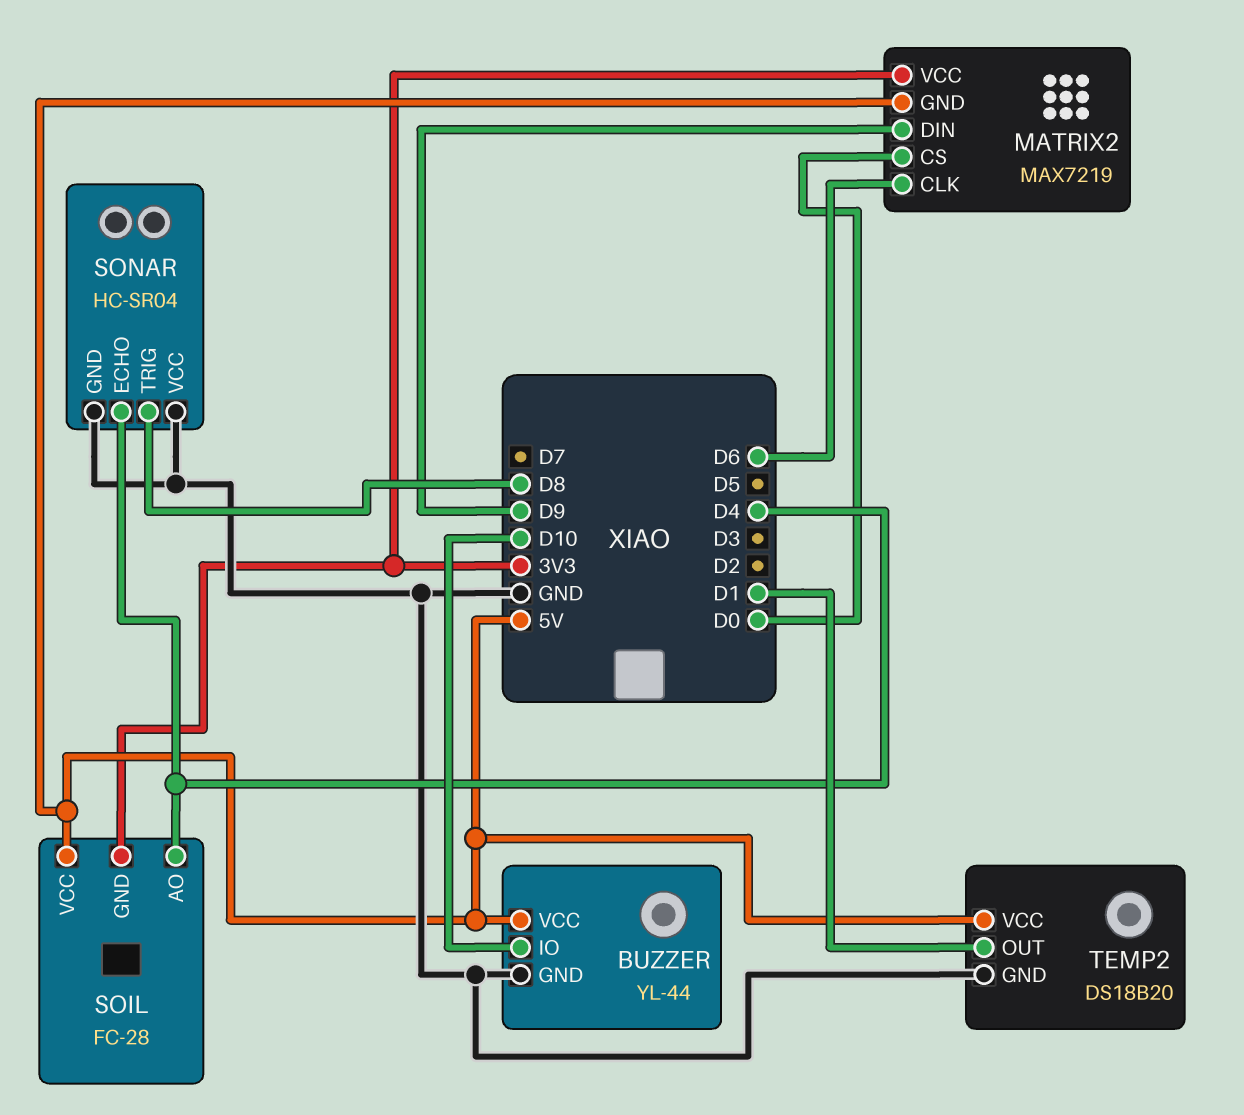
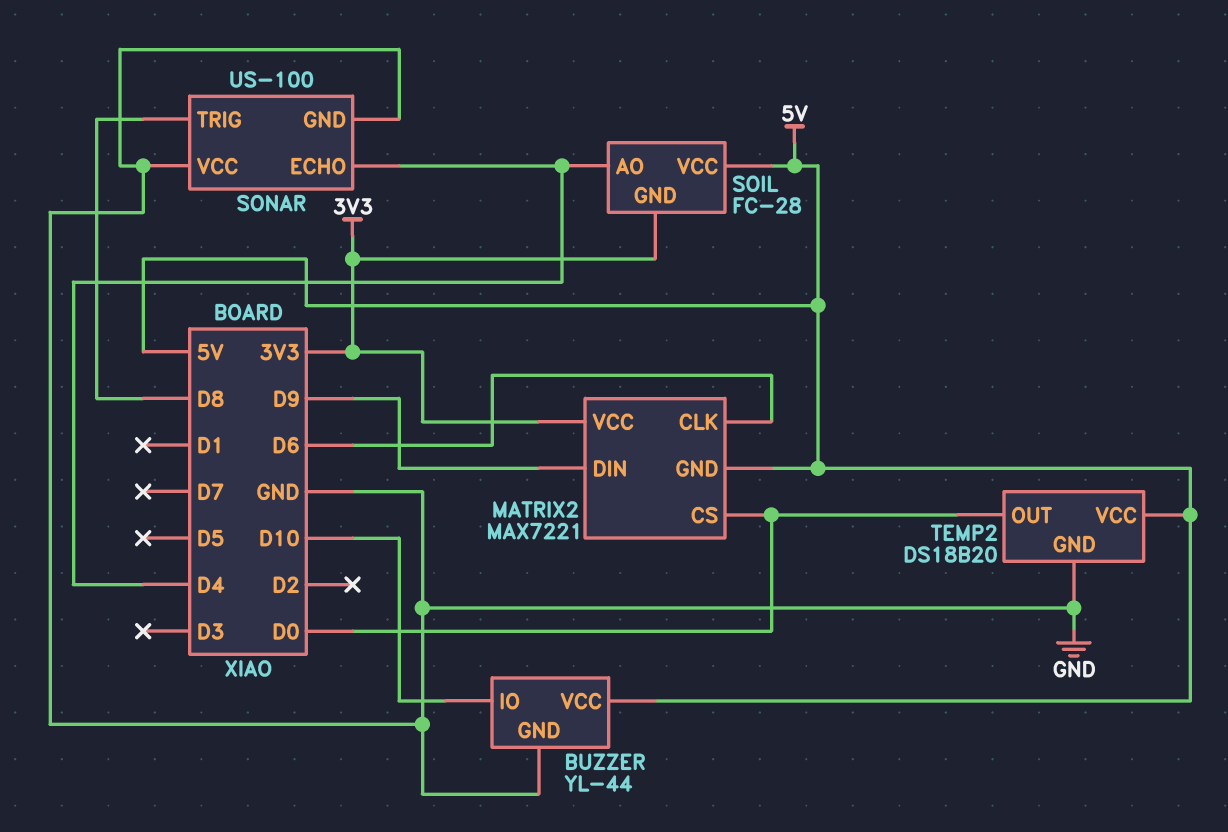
MATRIX2: MAX7219 -> MAX7221
SONAR: HC-SR04 -> US-100
TEMP2 pin OUT: D1 -> D0

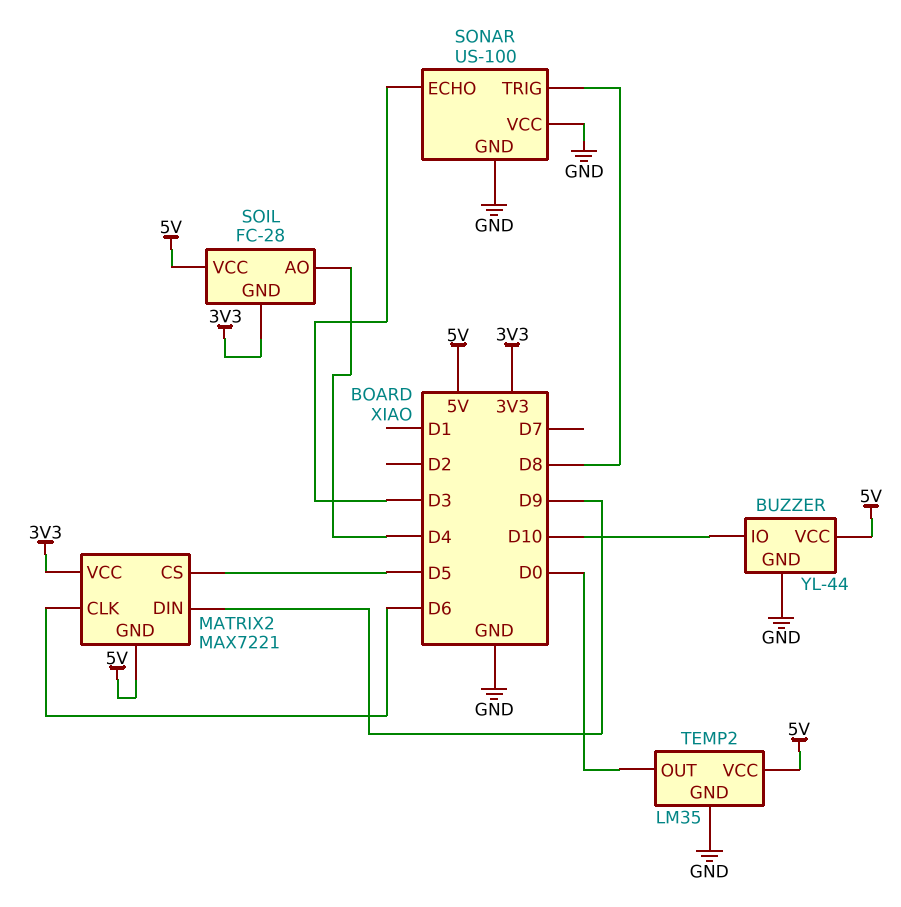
MATRIX2 pin CS: D0 -> D5
SONAR pin ECHO: D4 -> D3
TEMP2: DS18B20 -> LM35

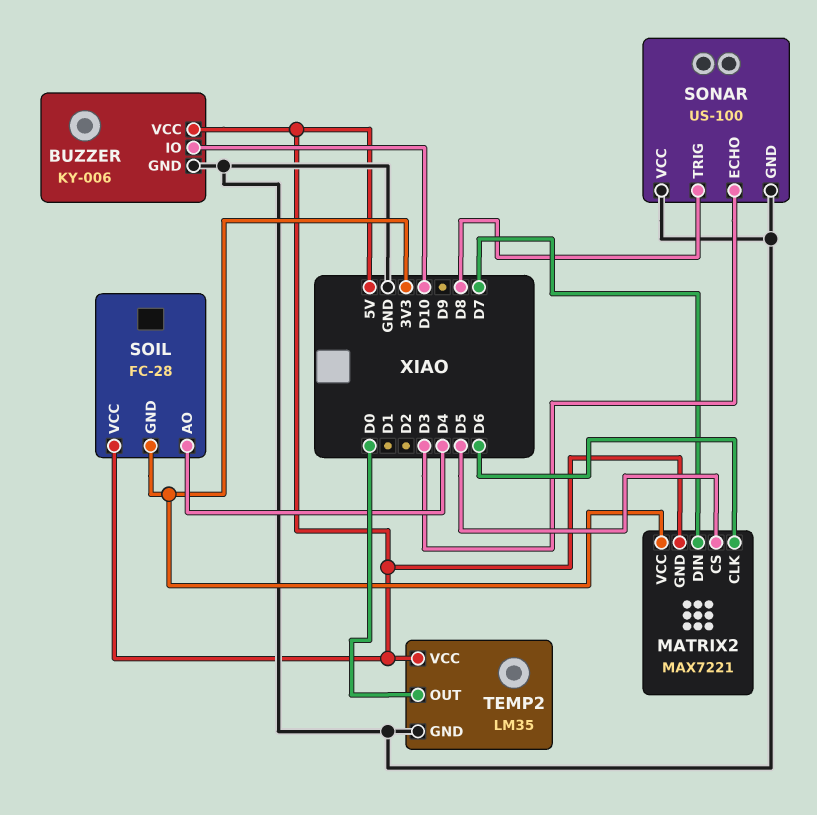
BUZZER: YL-44 -> KY-006
MATRIX2 pin DIN: D9 -> D7

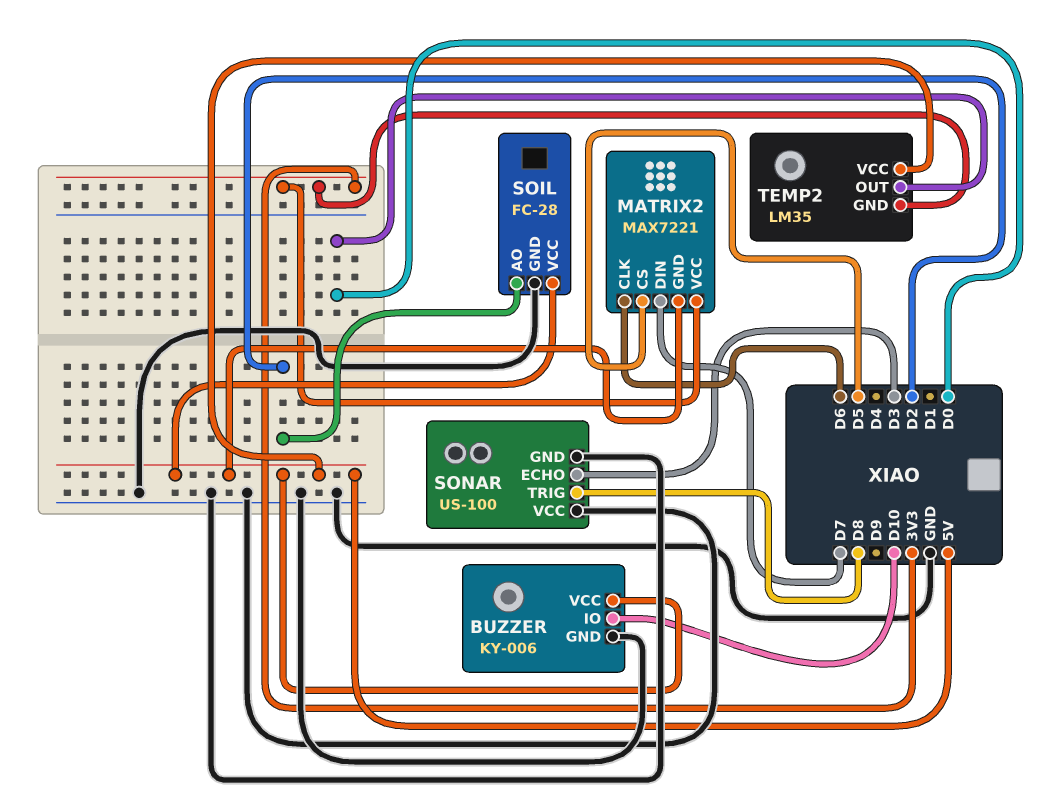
SOIL pin AO: D4 -> D2
SOIL pin GND: 3V3 -> GND
TEMP2 pin GND: GND -> 3V3

